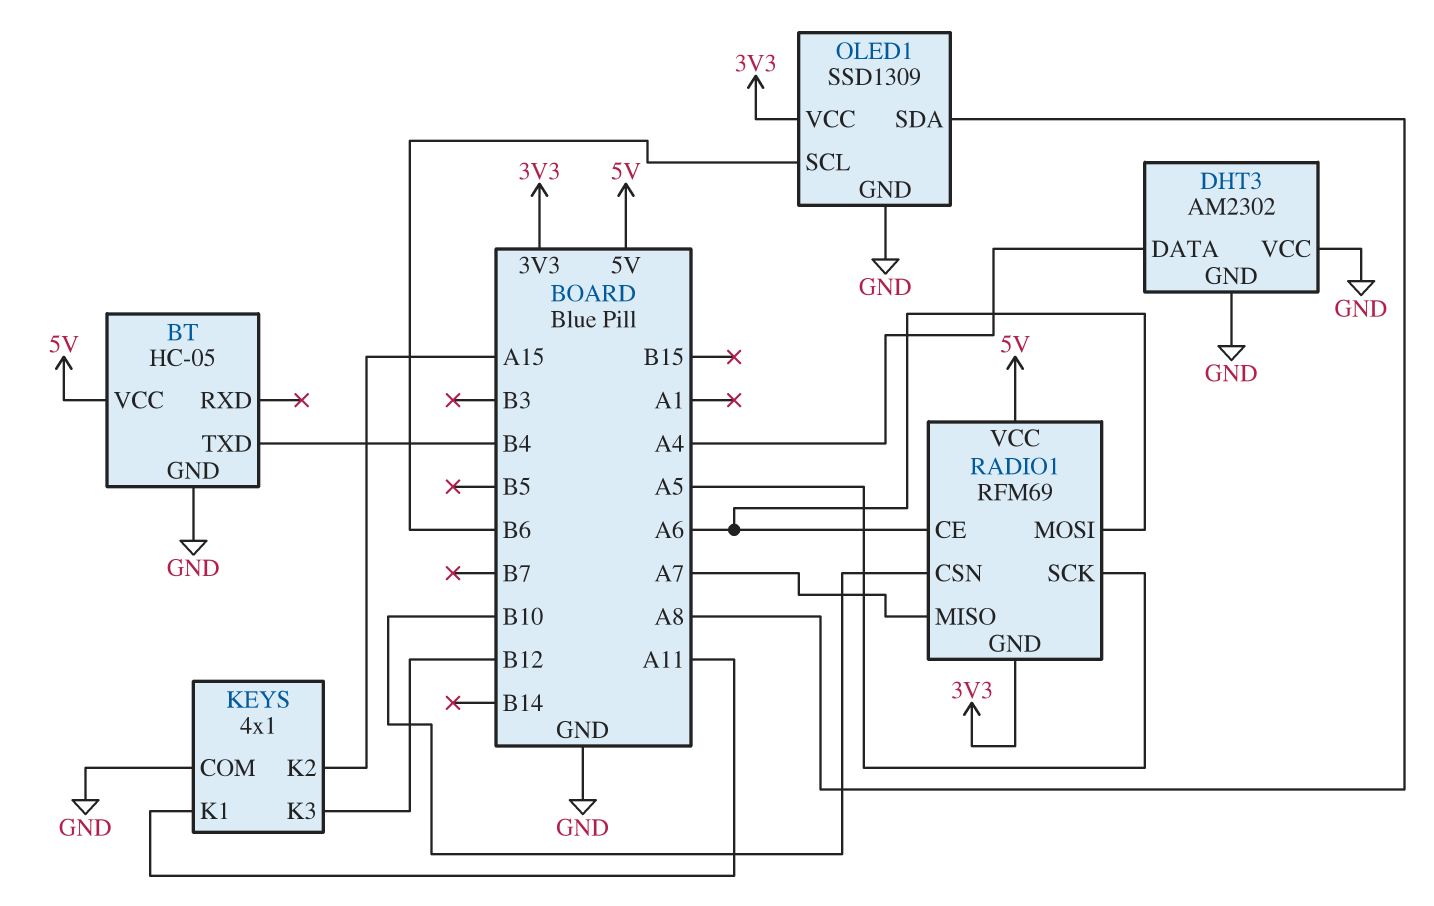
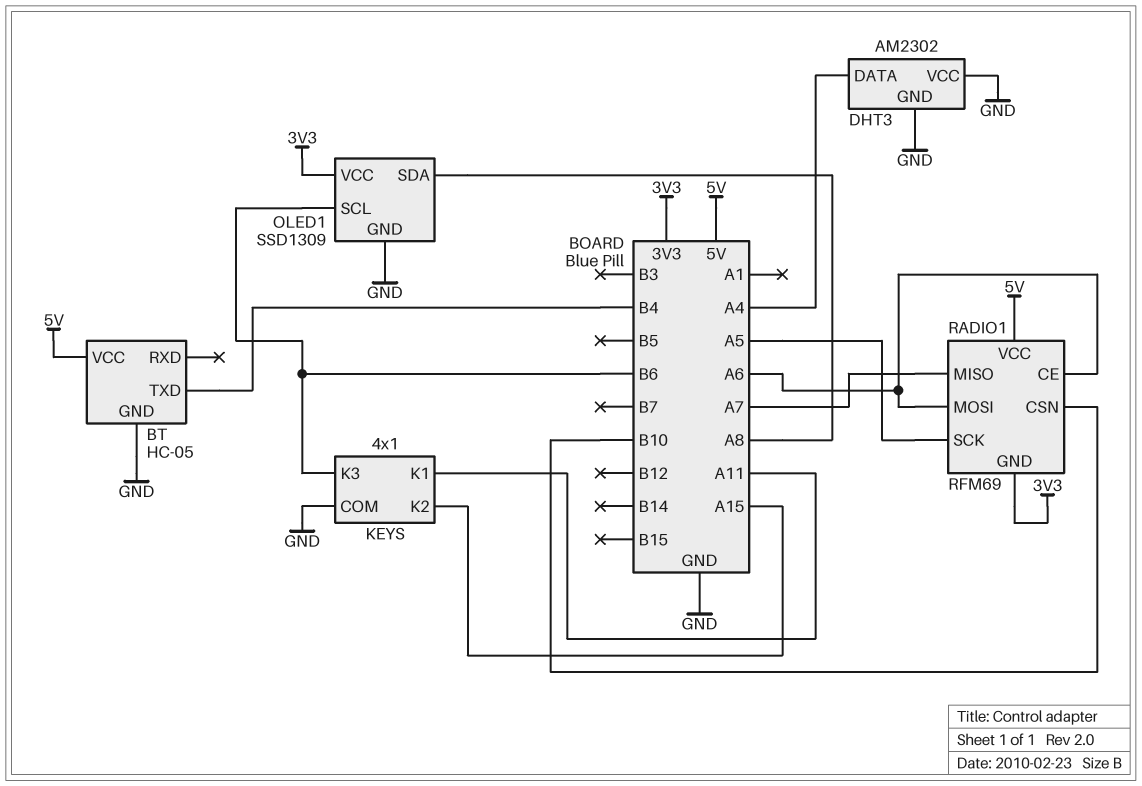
KEYS pin K3: B12 -> B6

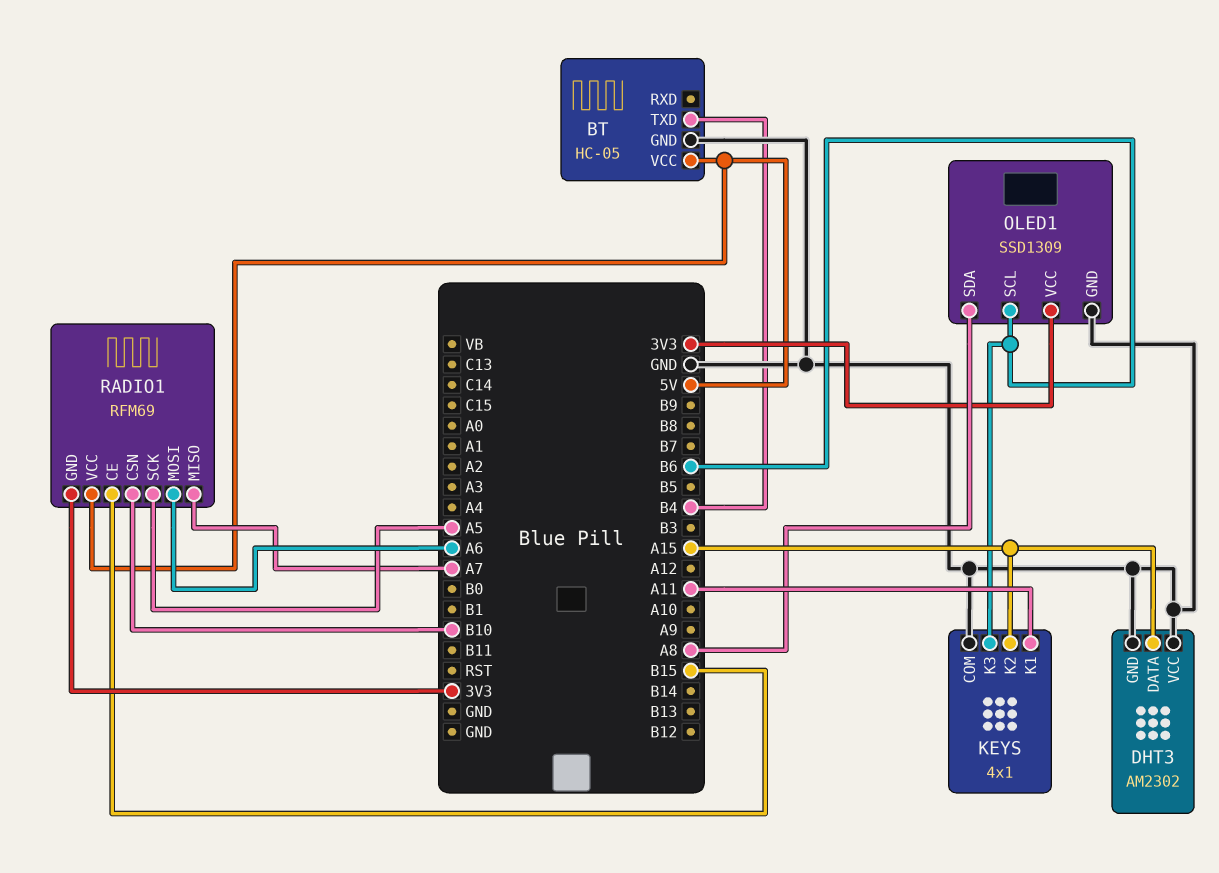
DHT3 pin DATA: A4 -> A15
RADIO1 pin CE: A6 -> B15

